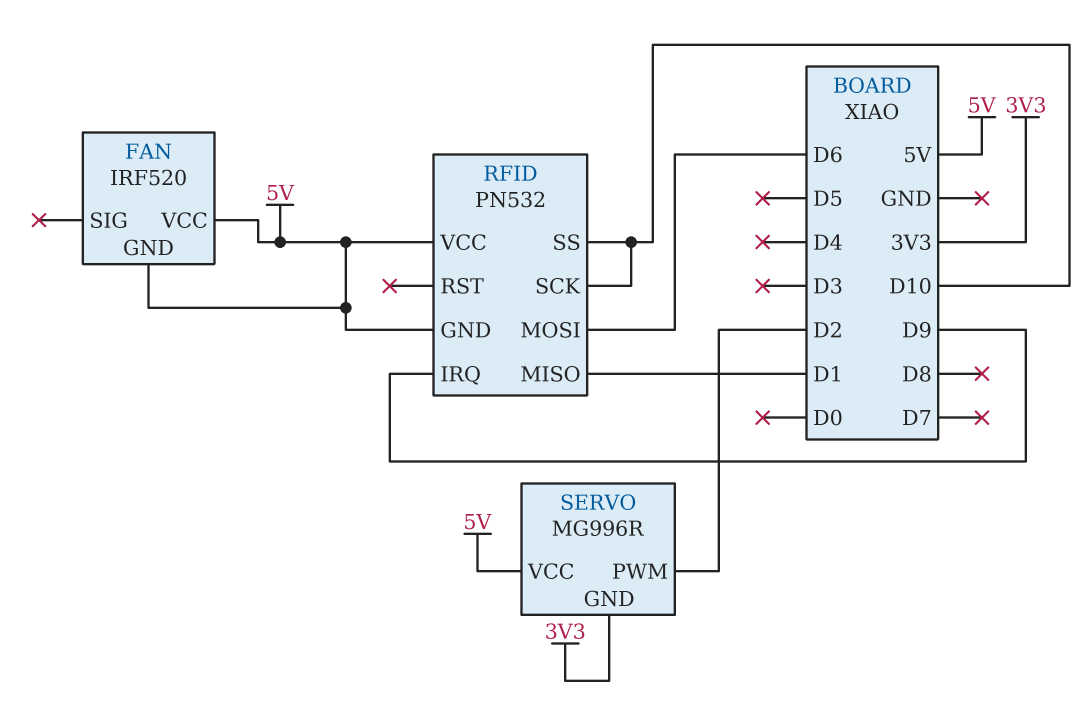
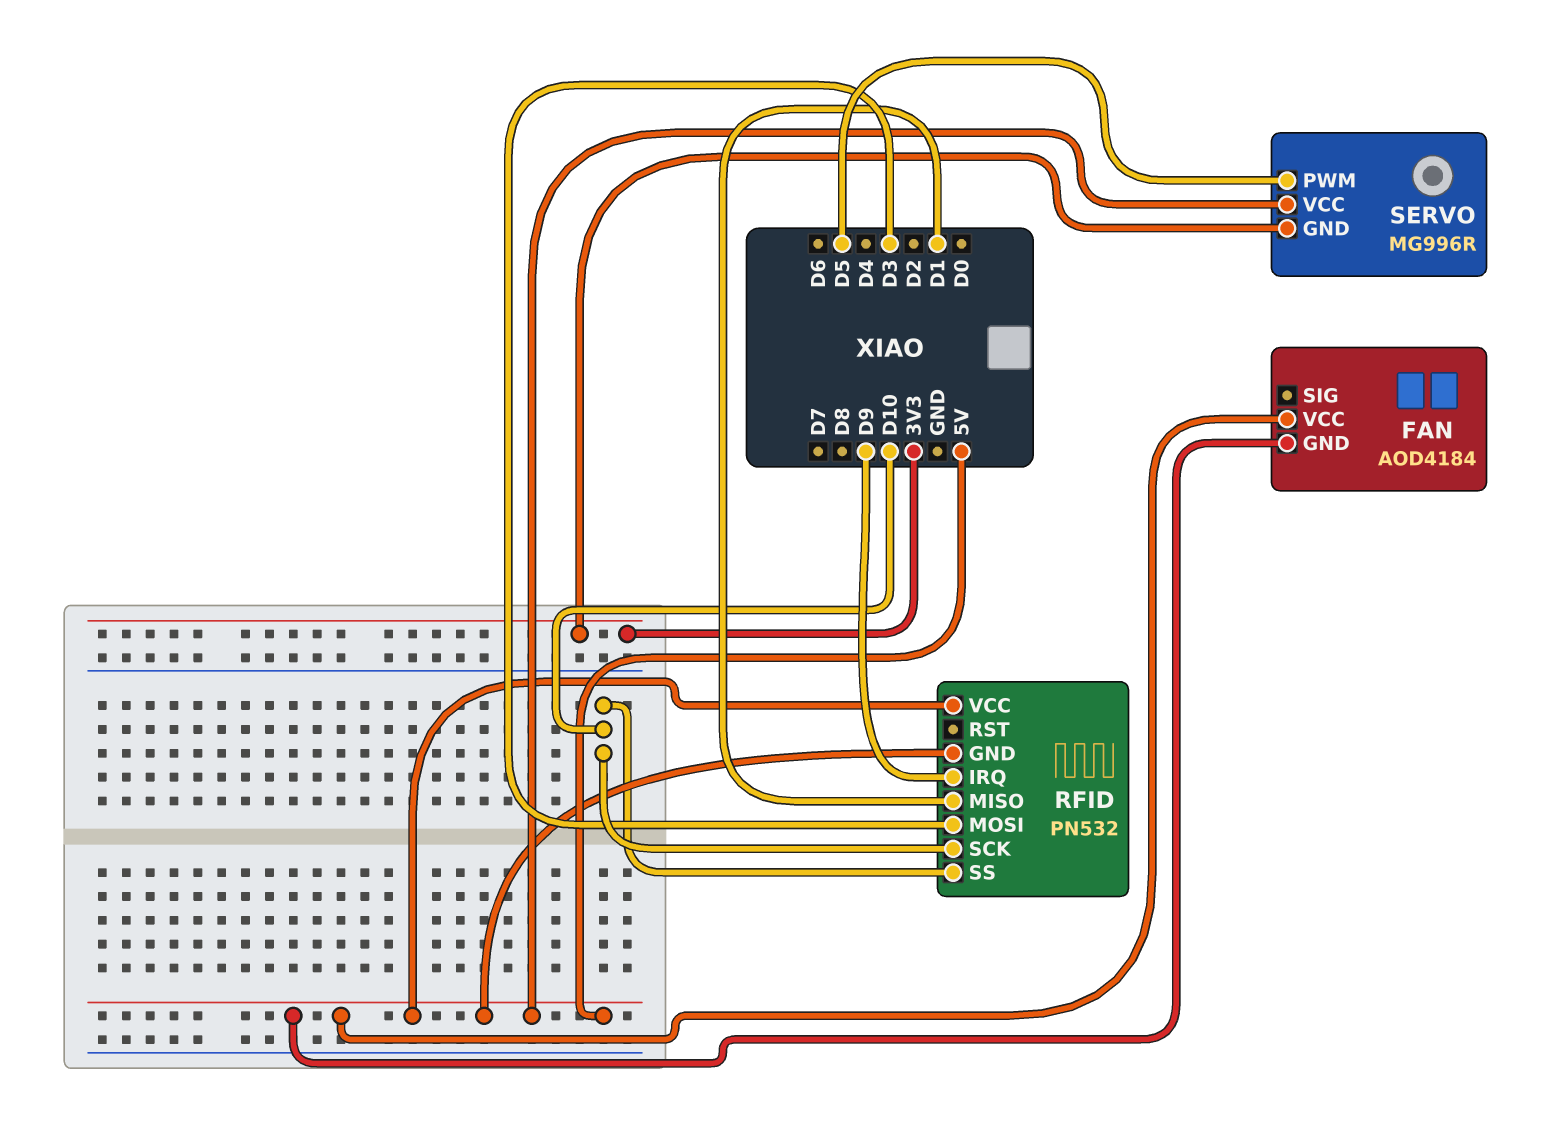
FAN: IRF520 -> AOD4184
RFID pin MOSI: D6 -> D3
SERVO pin PWM: D2 -> D5

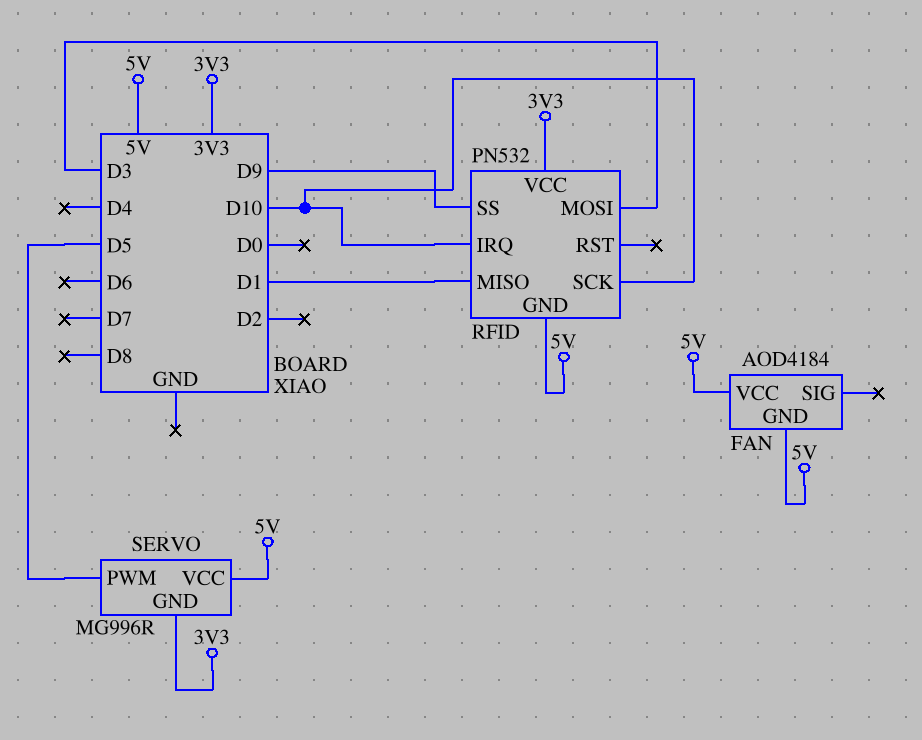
RFID pin IRQ: D9 -> D10
RFID pin SS: D10 -> D9
RFID pin VCC: 5V -> 3V3

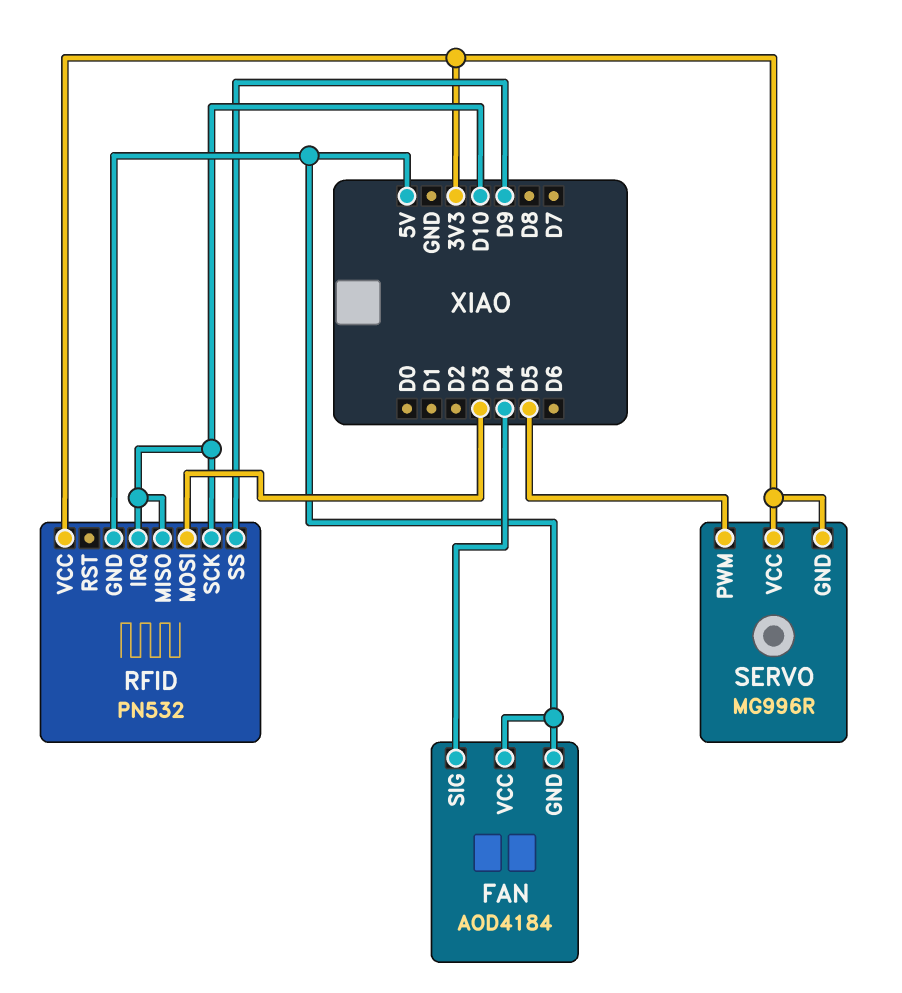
FAN pin SIG: none -> D4
RFID pin MISO: D1 -> D10
SERVO pin VCC: 5V -> 3V3

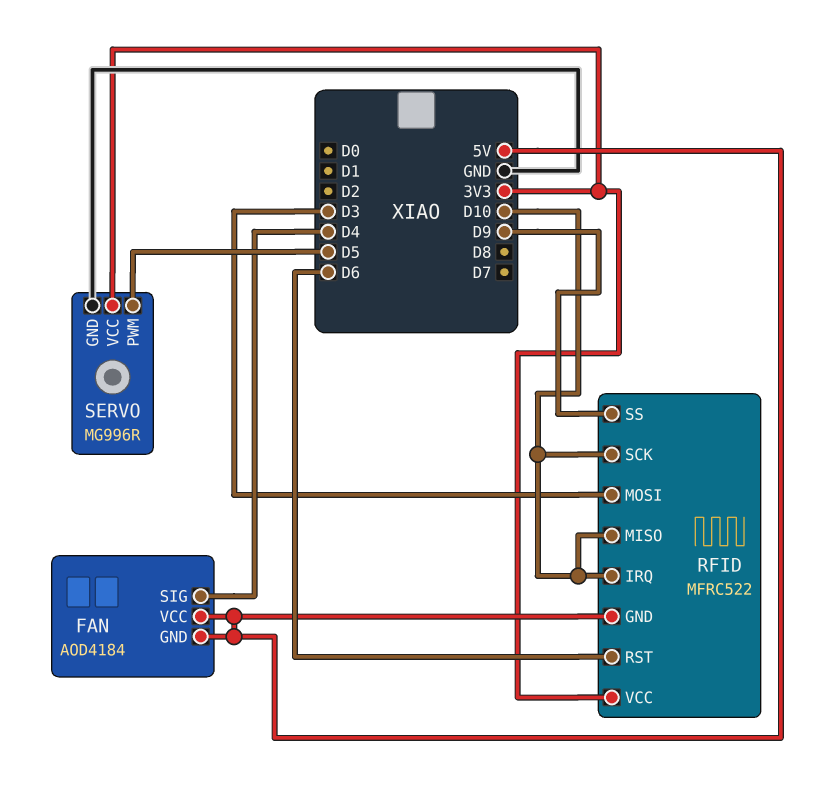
RFID: PN532 -> MFRC522
RFID pin RST: none -> D6
SERVO pin GND: 3V3 -> GND

